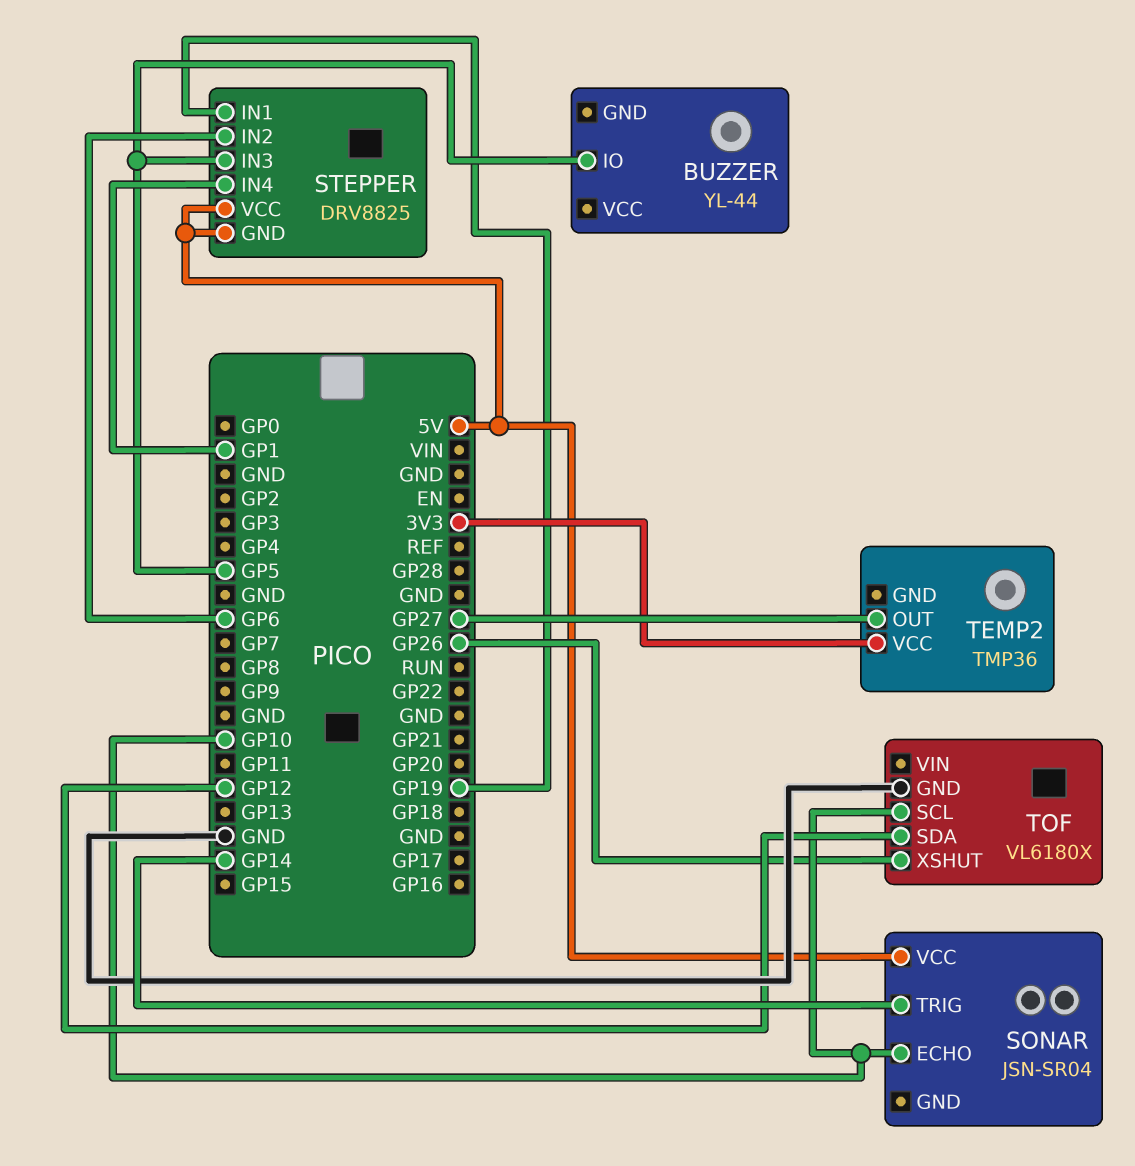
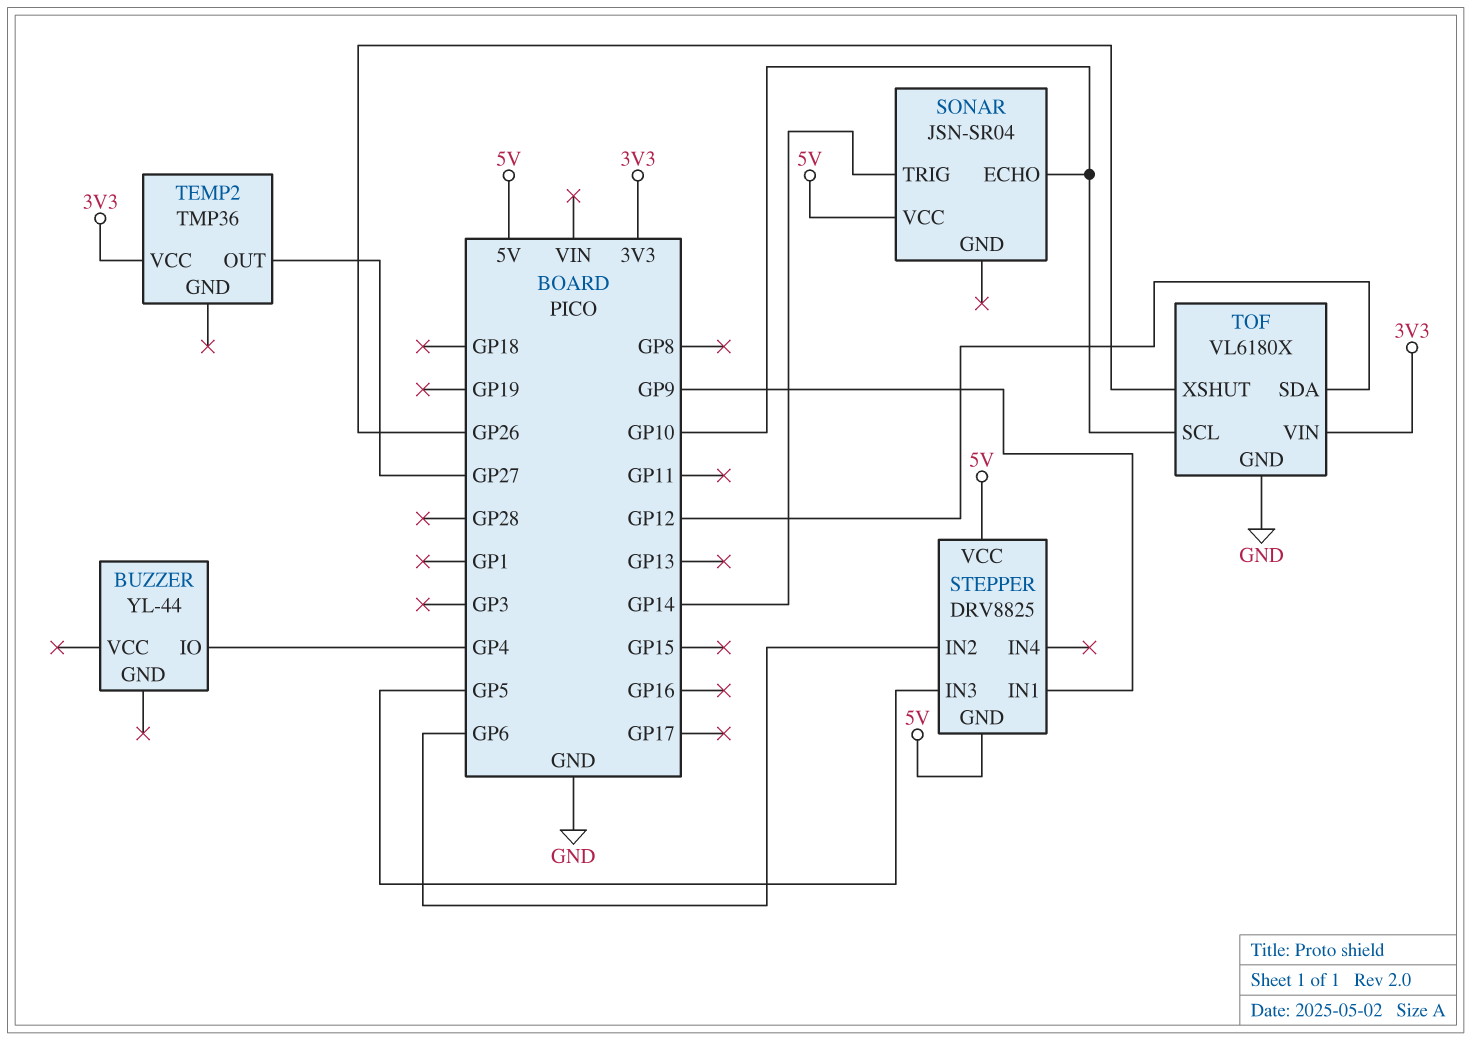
BUZZER pin IO: GP5 -> GP4
STEPPER pin IN1: GP19 -> GP9
STEPPER pin IN4: GP1 -> none
TOF pin VIN: none -> 3V3

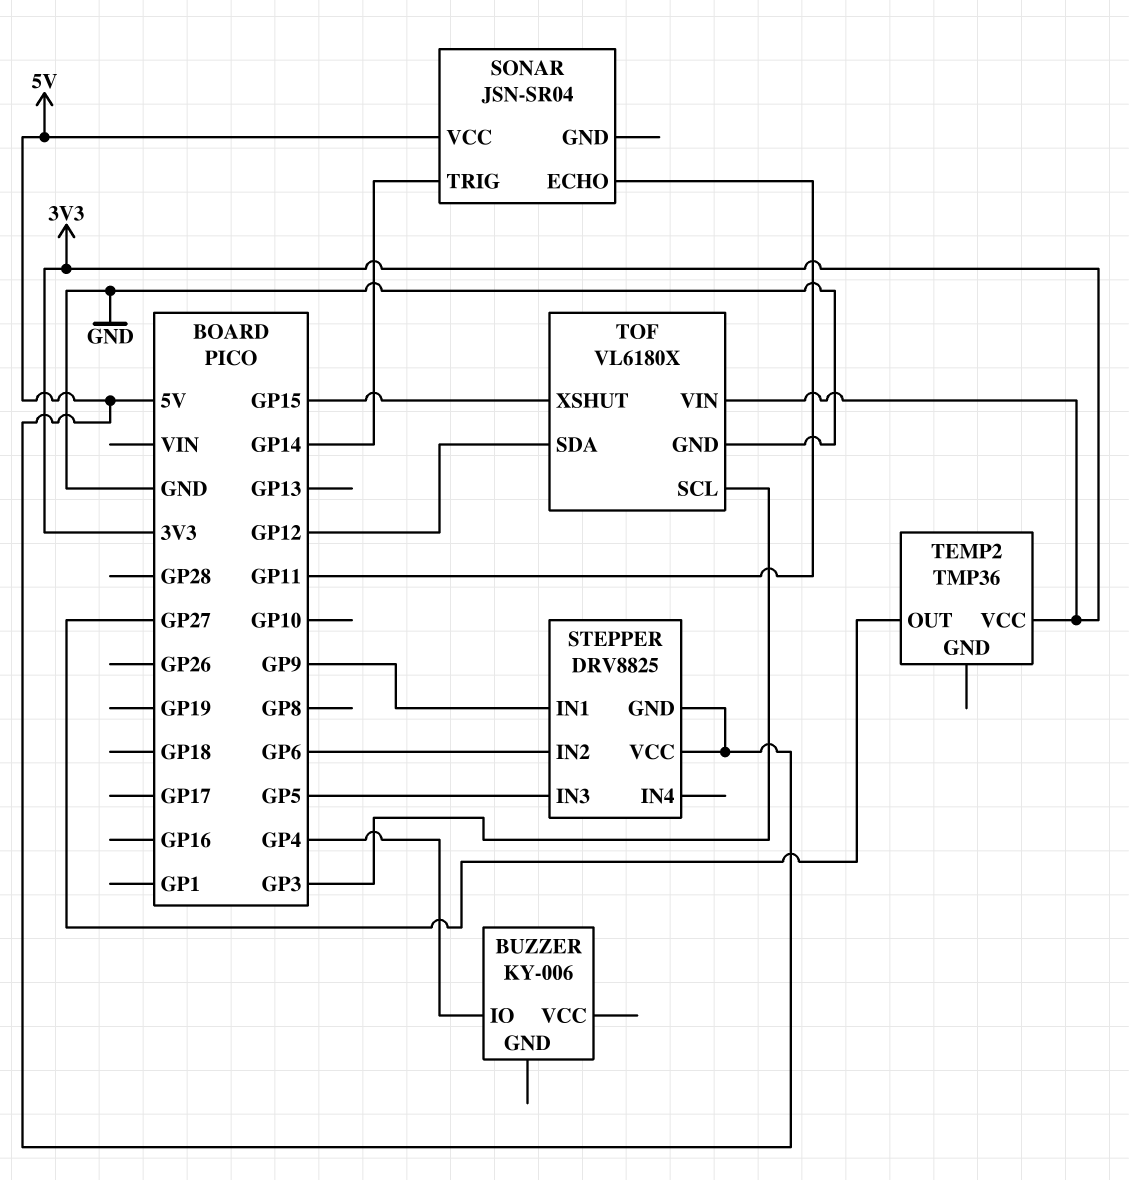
BUZZER: YL-44 -> KY-006
SONAR pin ECHO: GP10 -> GP11
TOF pin SCL: GP10 -> GP3
TOF pin XSHUT: GP26 -> GP15

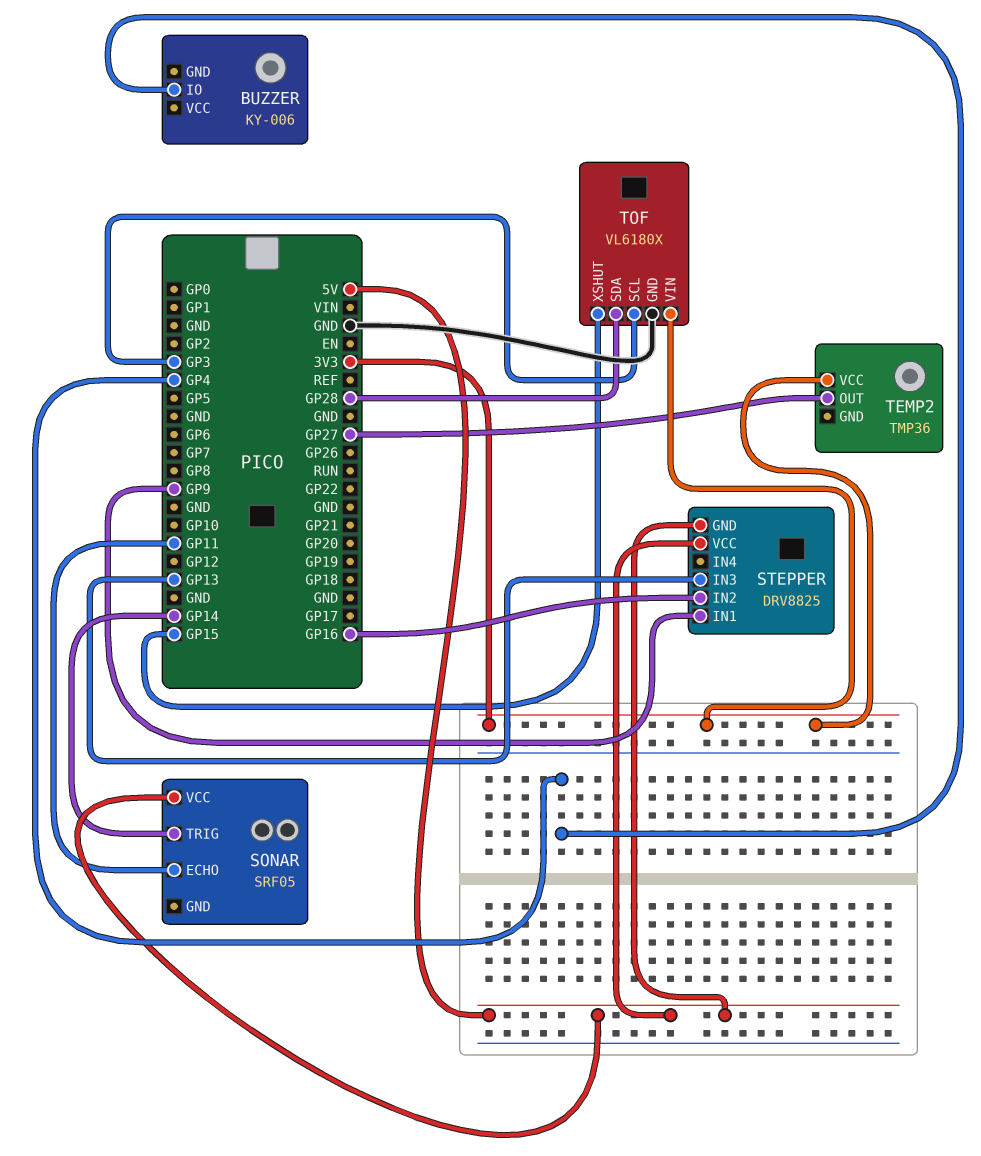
SONAR: JSN-SR04 -> SRF05
STEPPER pin IN2: GP6 -> GP16
STEPPER pin IN3: GP5 -> GP13
TOF pin SDA: GP12 -> GP28

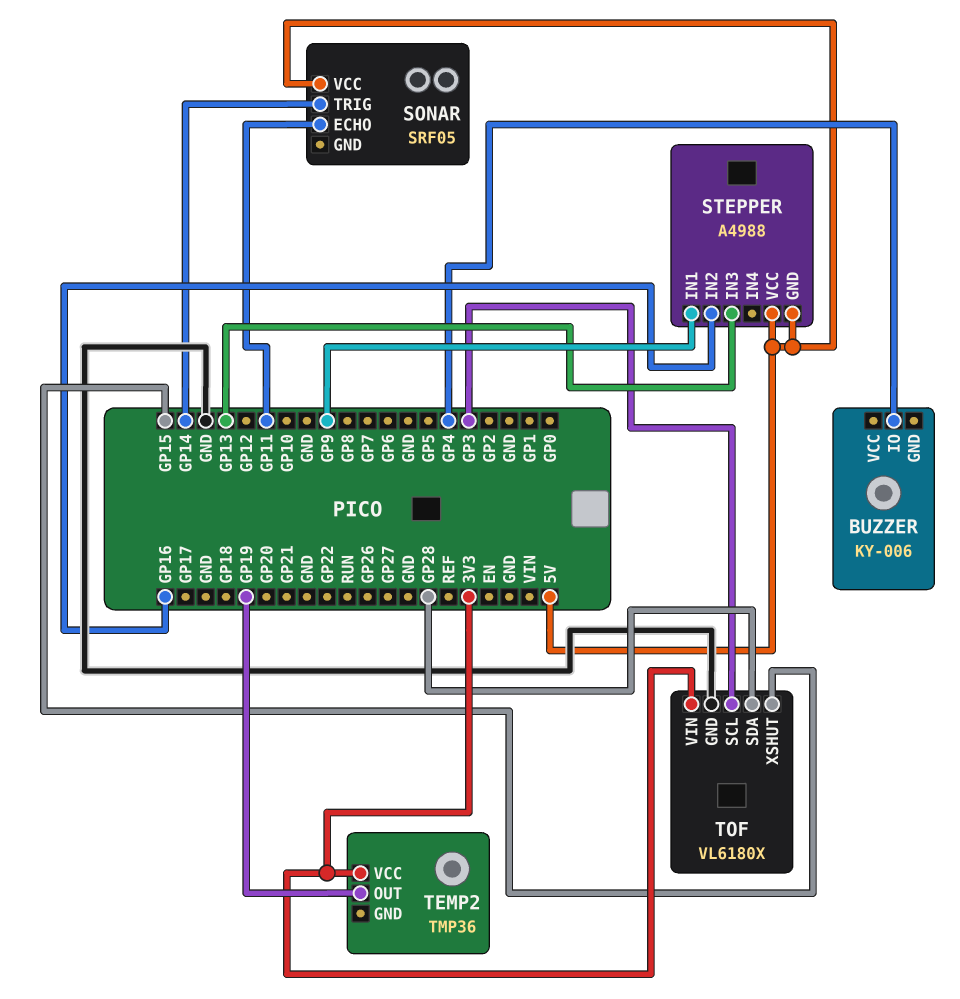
STEPPER: DRV8825 -> A4988
TEMP2 pin OUT: GP27 -> GP19

